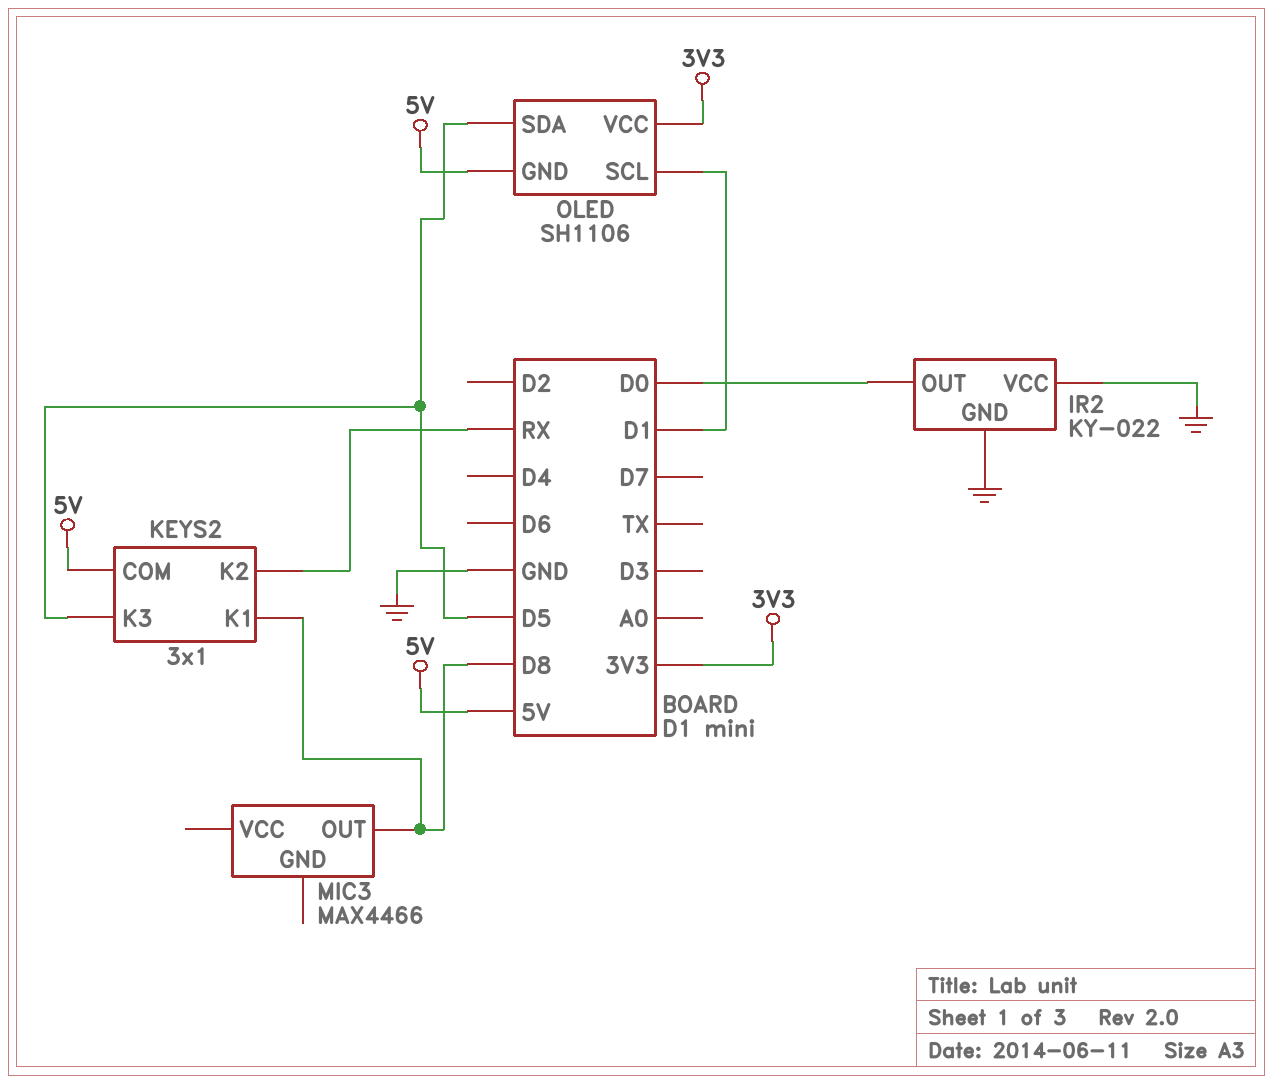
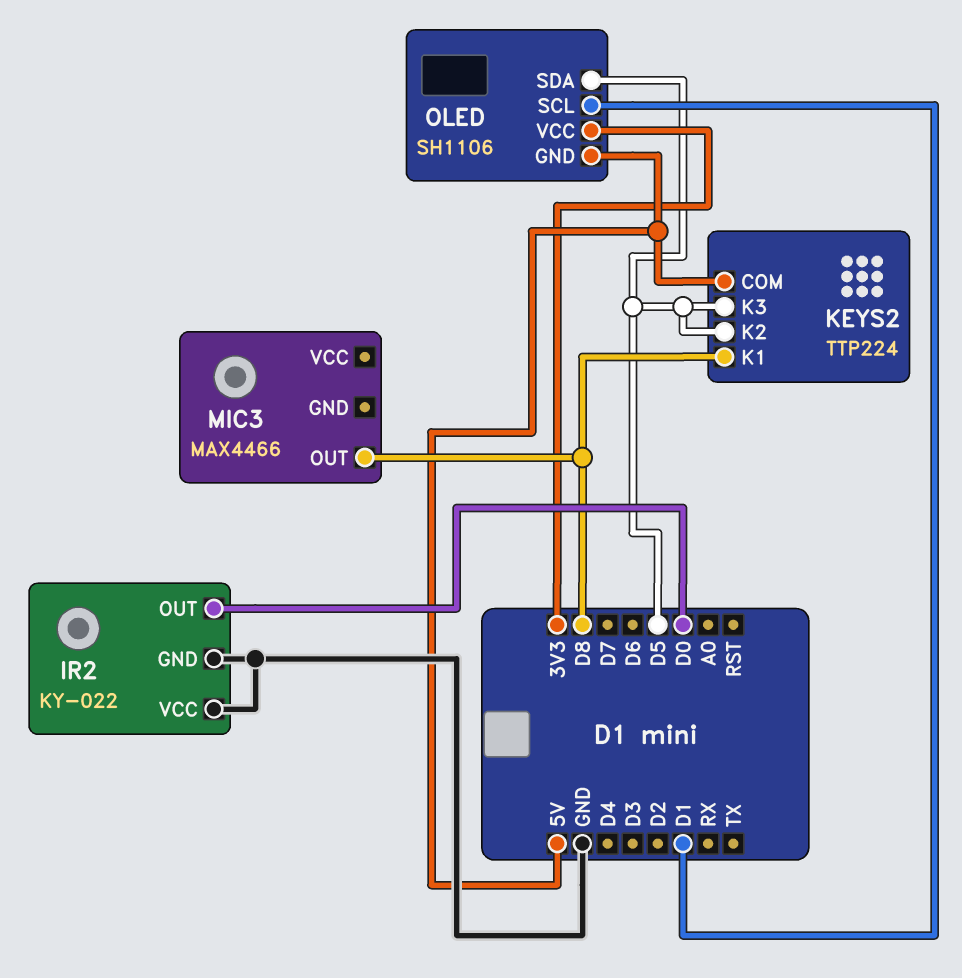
KEYS2: 3x1 -> TTP224
KEYS2 pin K2: RX -> D5

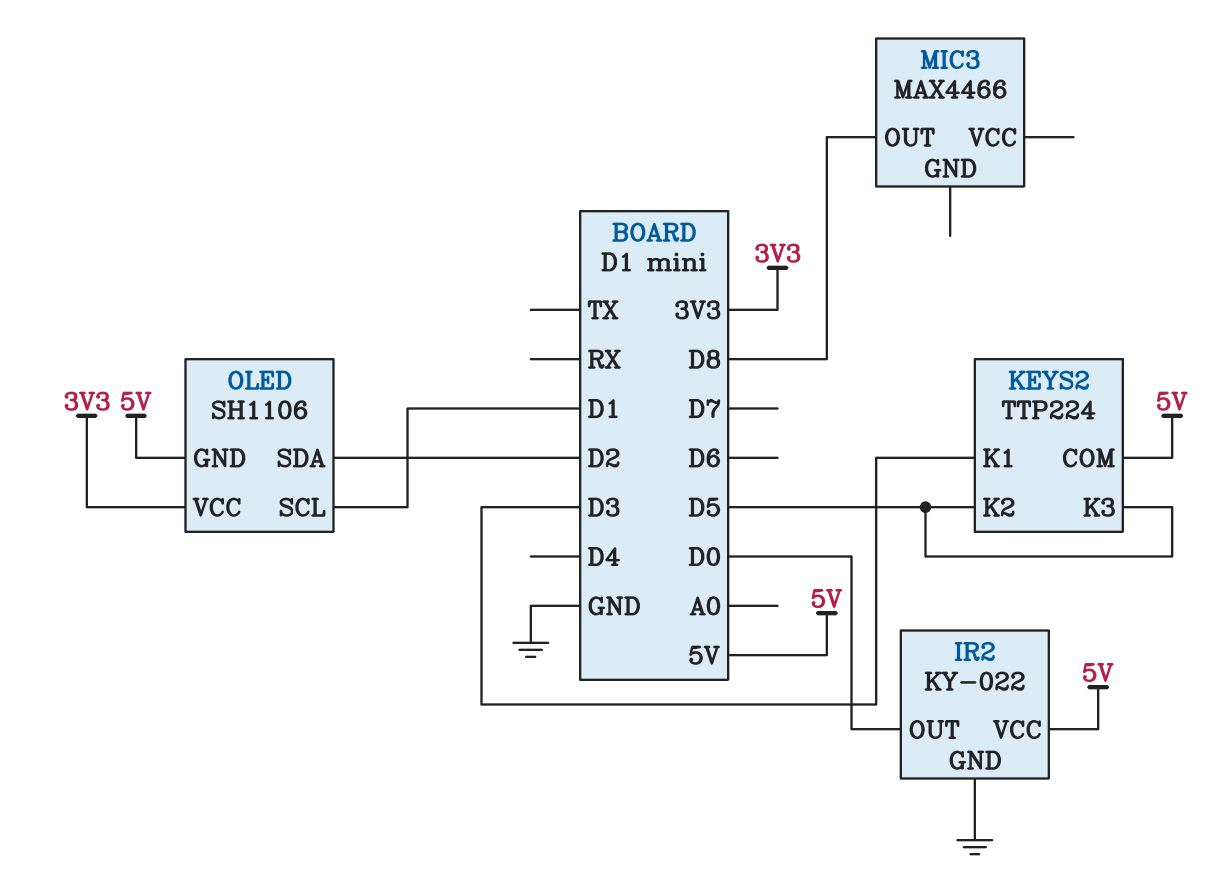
IR2 pin VCC: GND -> 5V
KEYS2 pin K1: D8 -> D3
OLED pin SDA: D5 -> D2

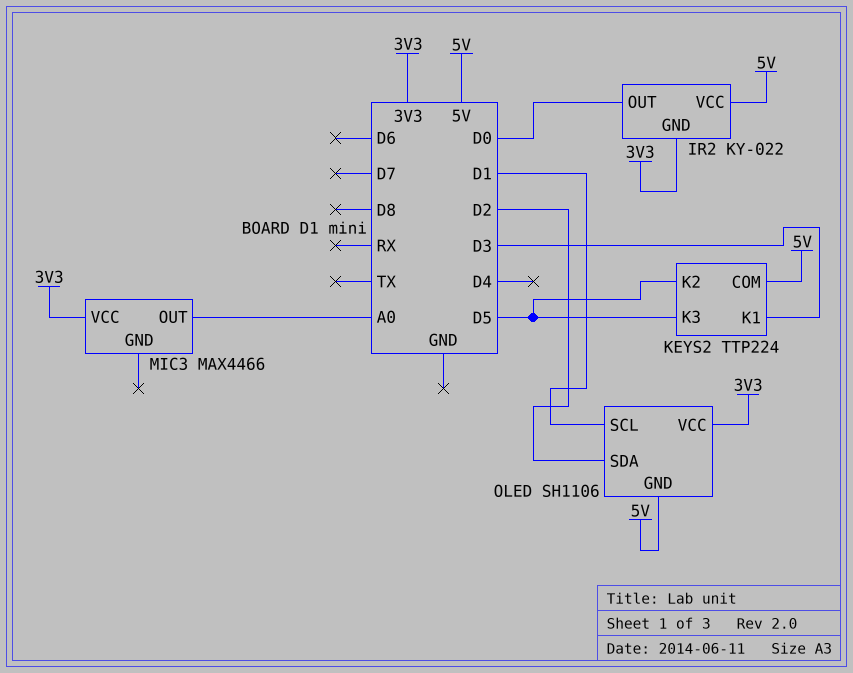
IR2 pin GND: GND -> 3V3
MIC3 pin OUT: D8 -> A0
MIC3 pin VCC: none -> 3V3

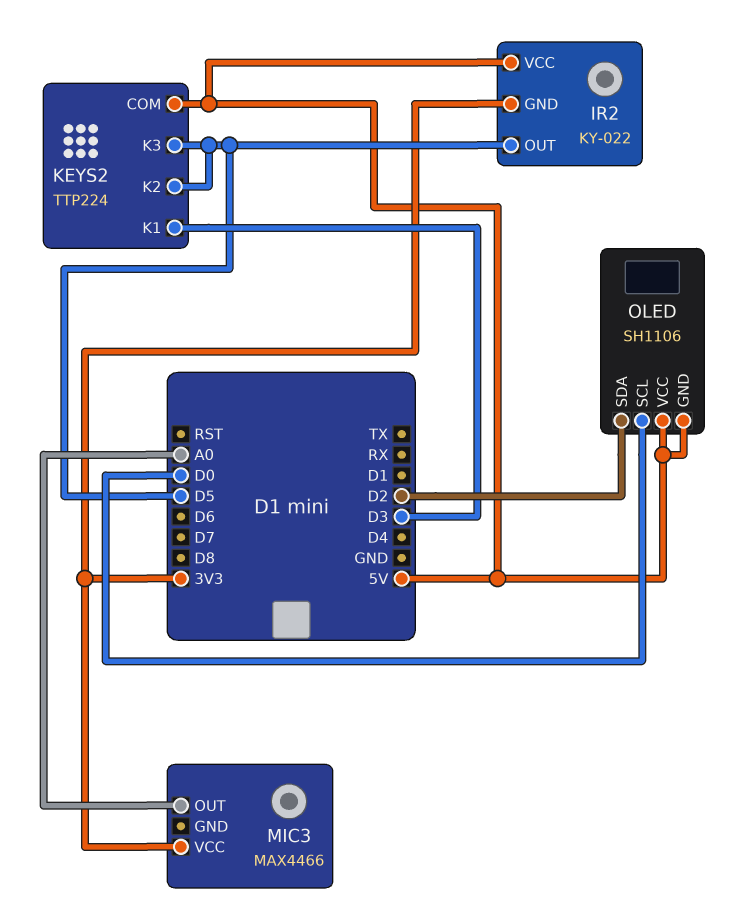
IR2 pin OUT: D0 -> D5
OLED pin SCL: D1 -> D0
OLED pin VCC: 3V3 -> 5V

